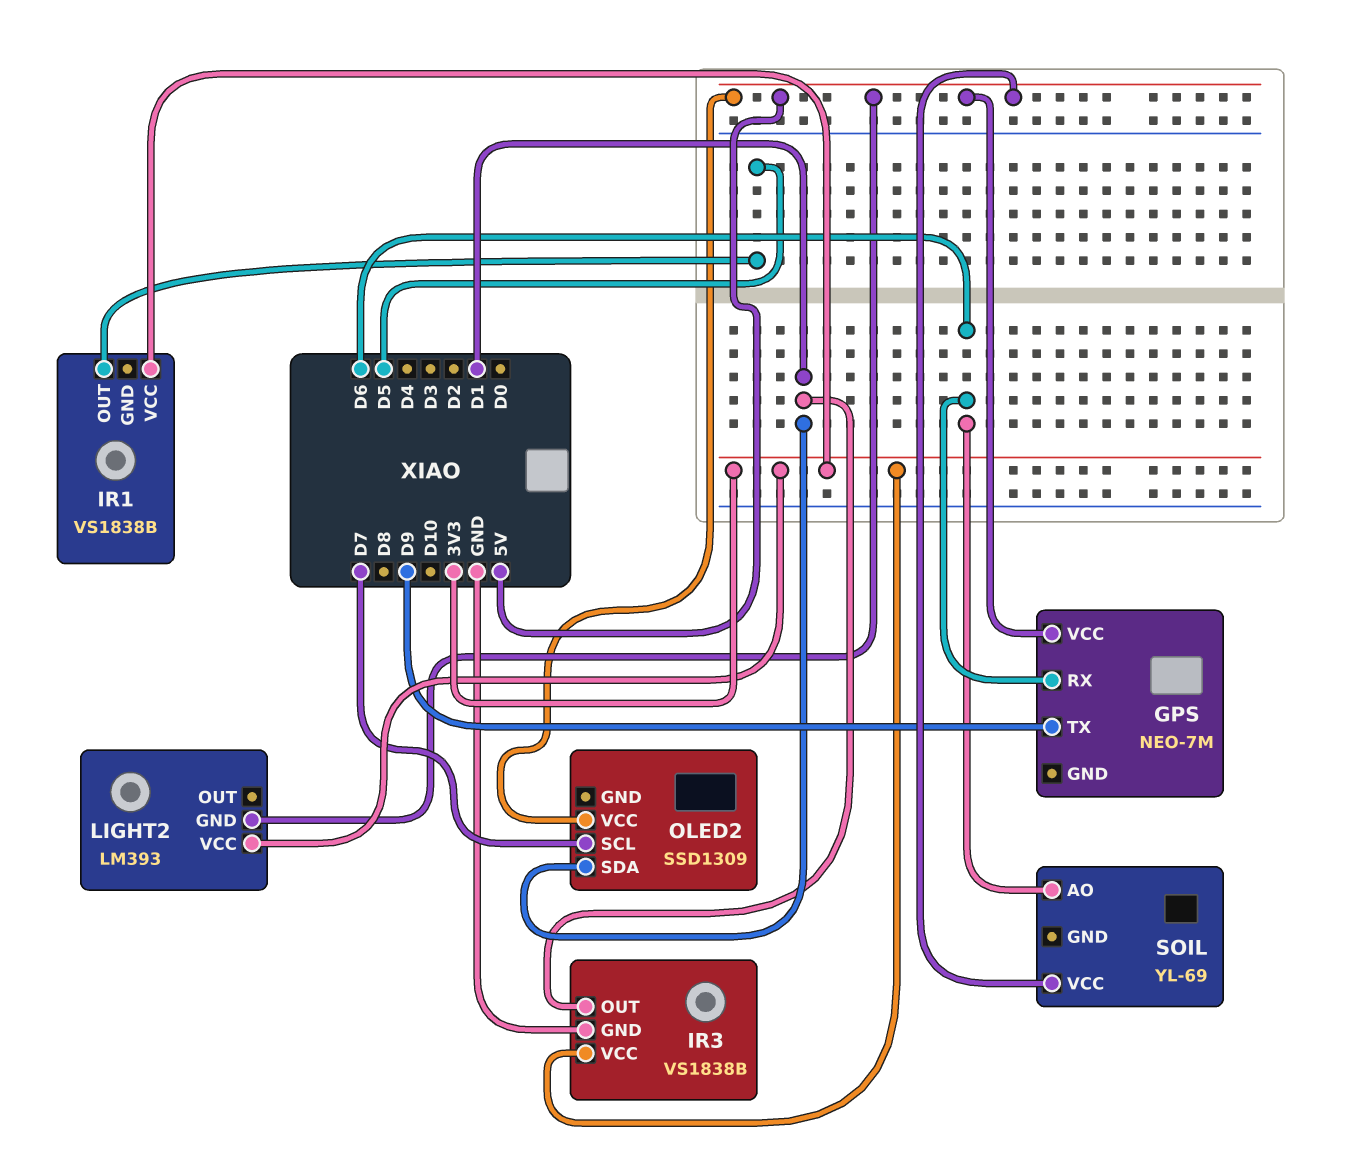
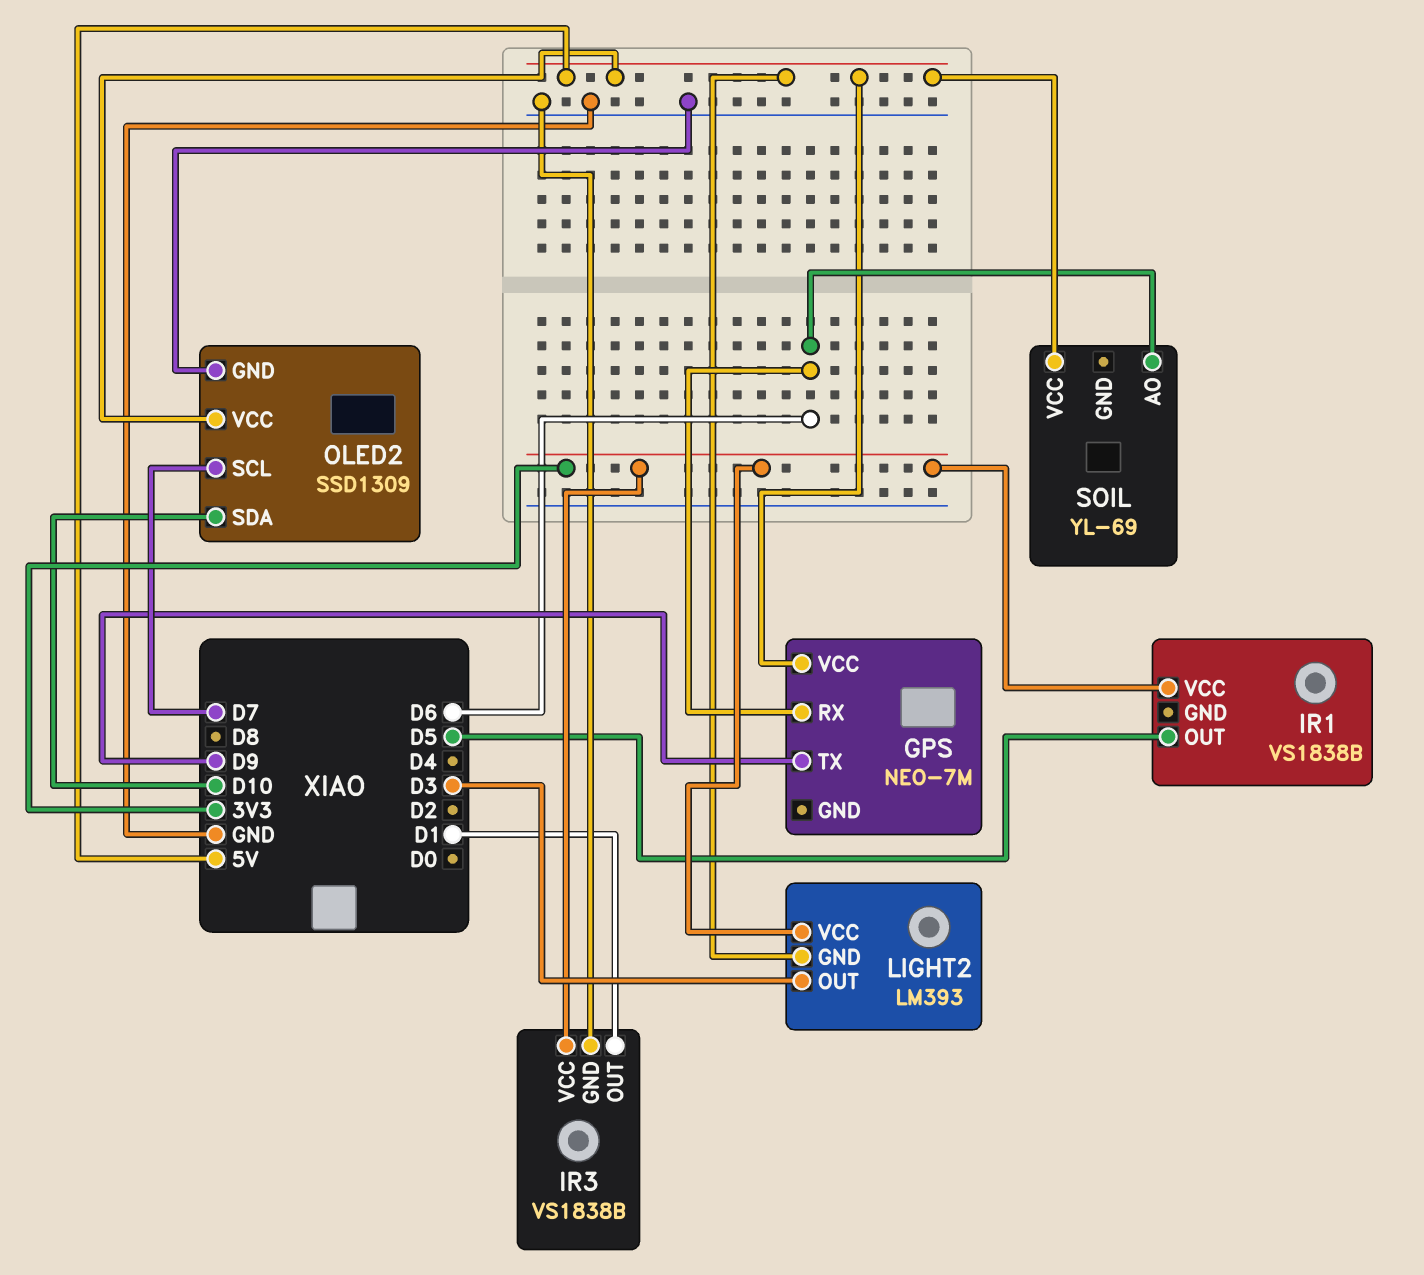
LIGHT2 pin OUT: none -> D3
OLED2 pin GND: none -> GND
OLED2 pin SDA: D1 -> D10

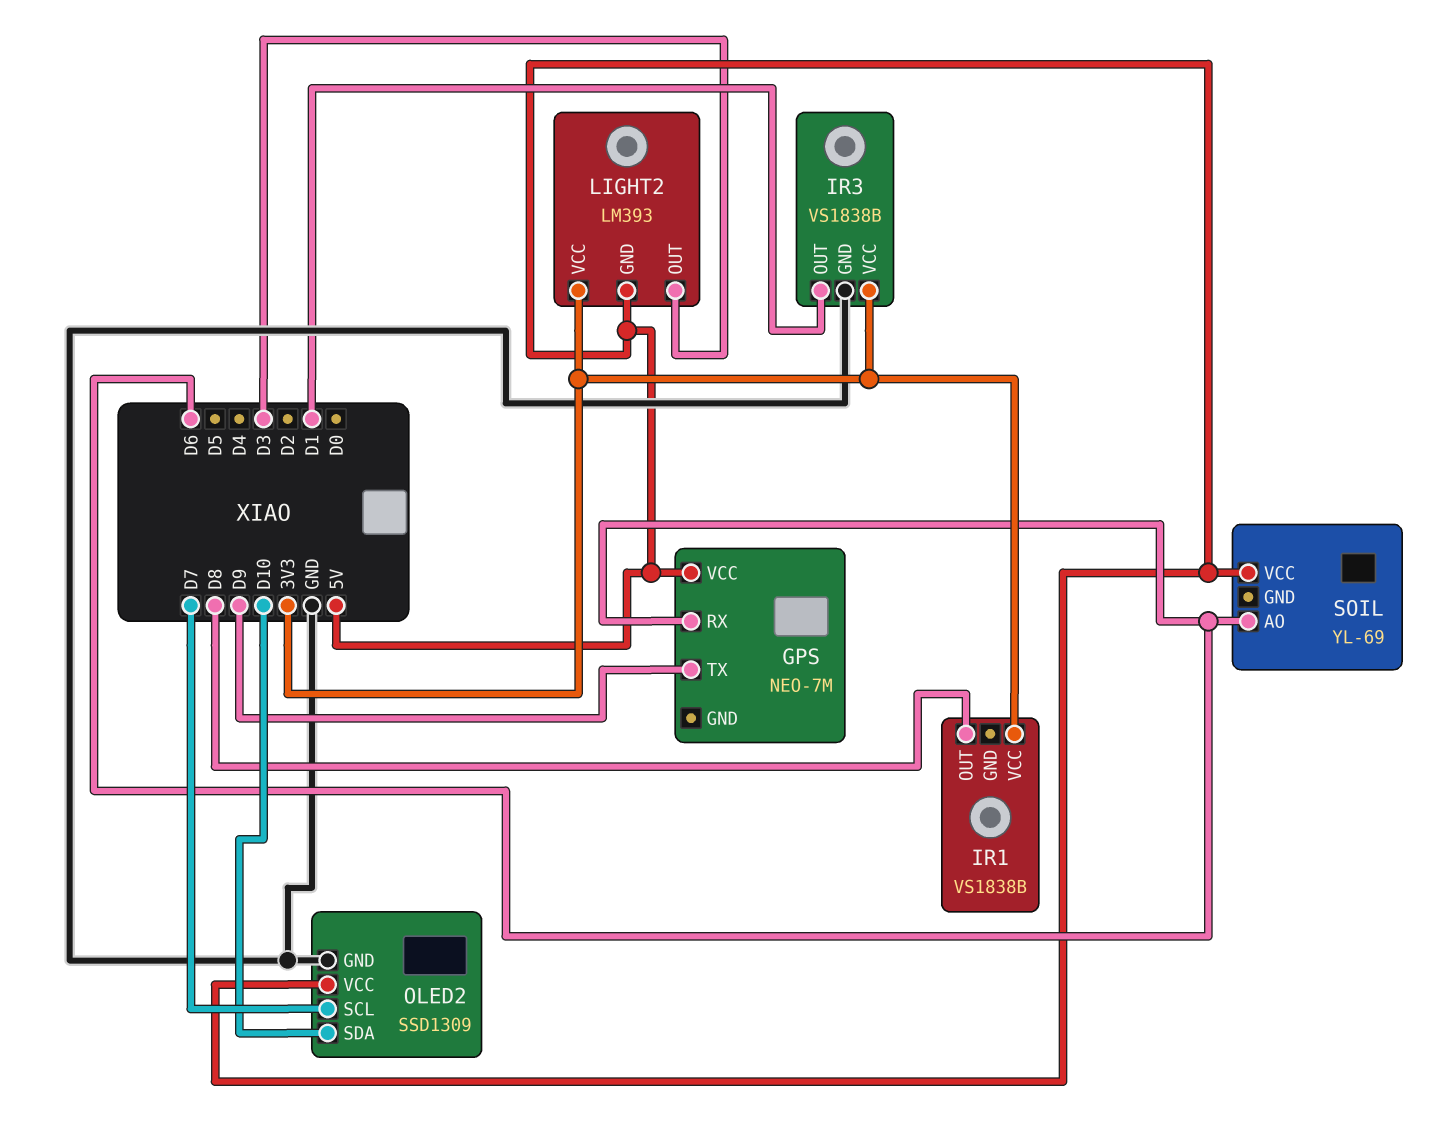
IR1 pin OUT: D5 -> D8

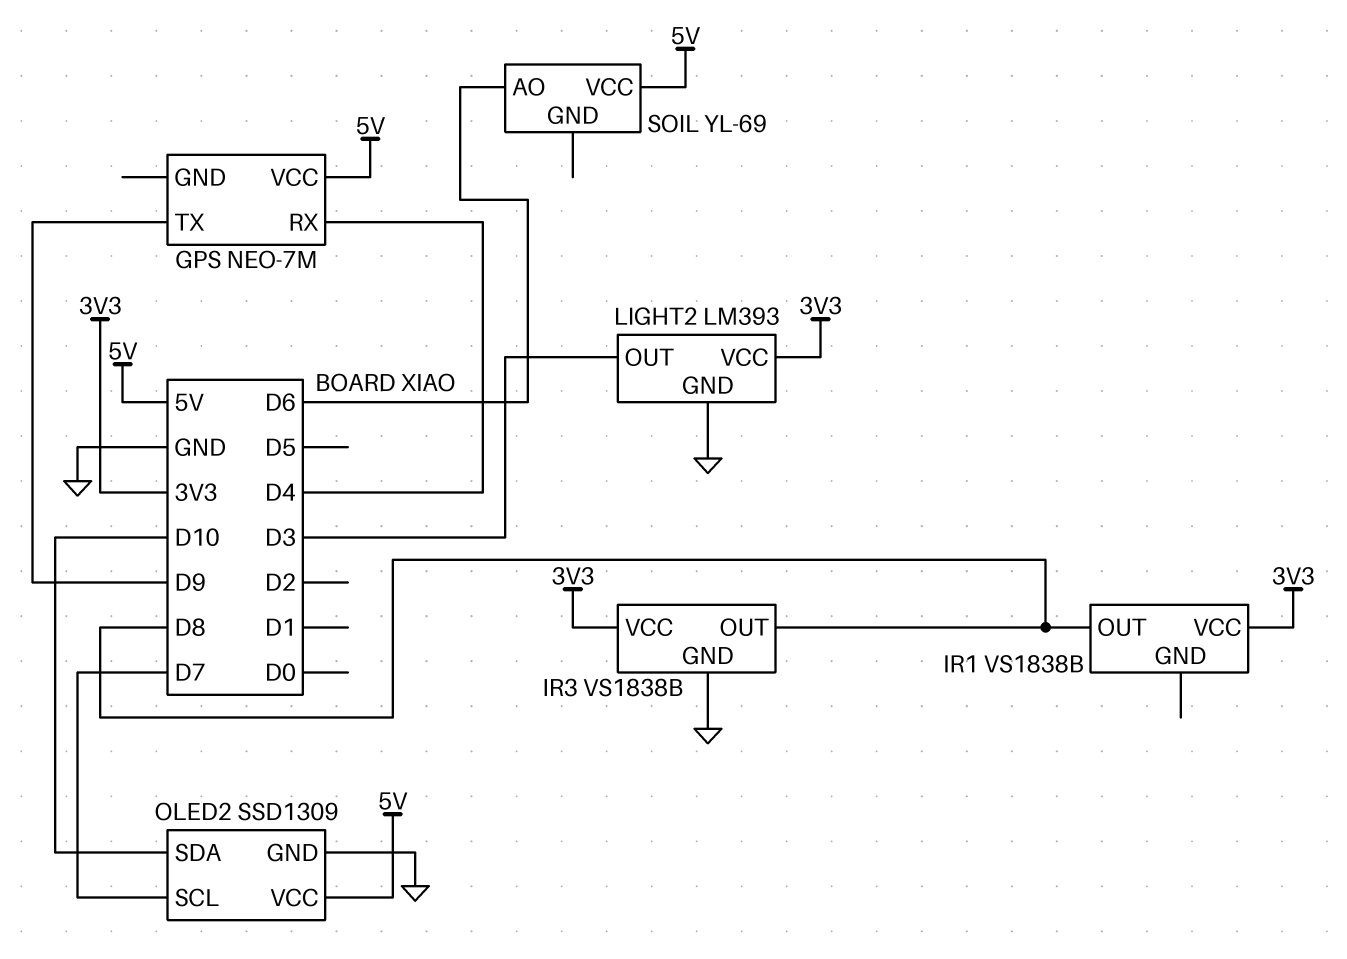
GPS pin RX: D6 -> D4
IR3 pin OUT: D1 -> D8
LIGHT2 pin GND: 5V -> GND

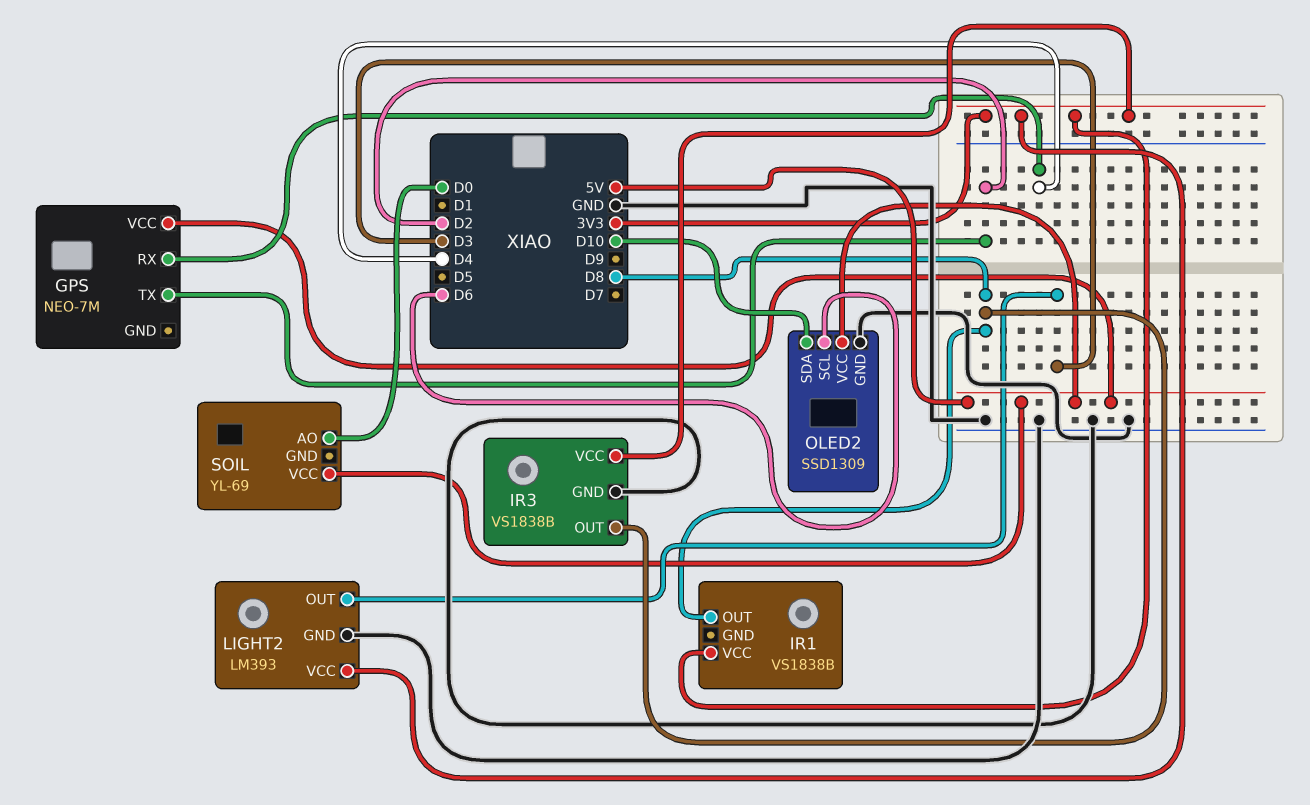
GPS pin TX: D9 -> D2
OLED2 pin SCL: D7 -> D6
SOIL pin AO: D6 -> D0

